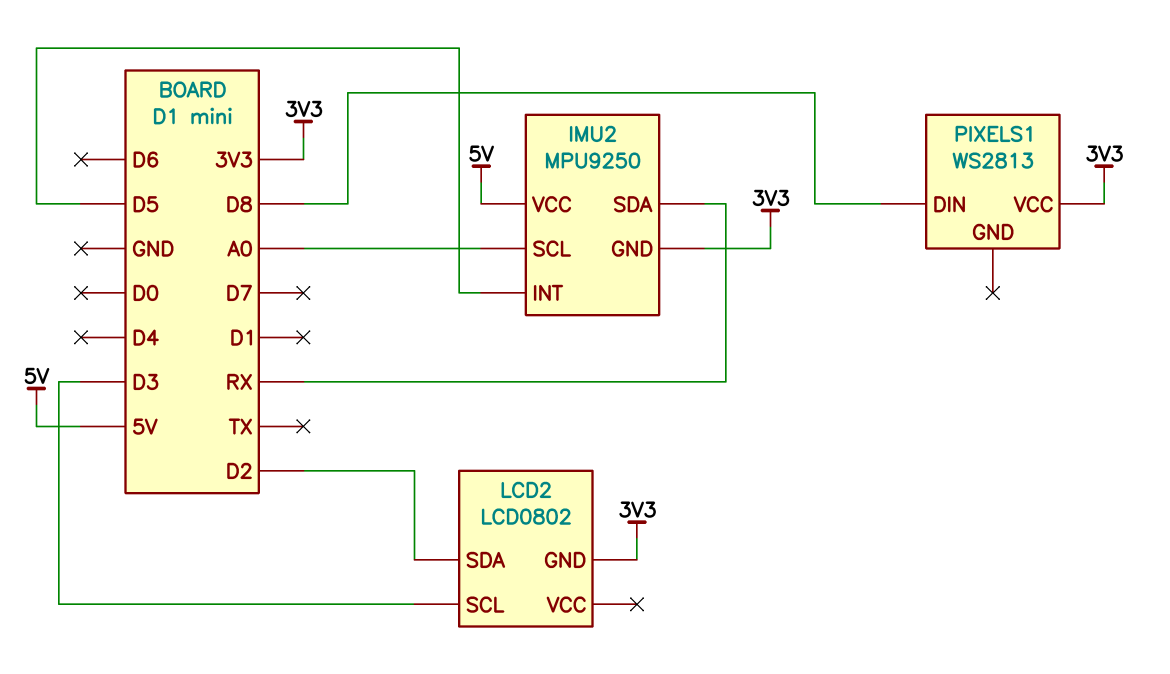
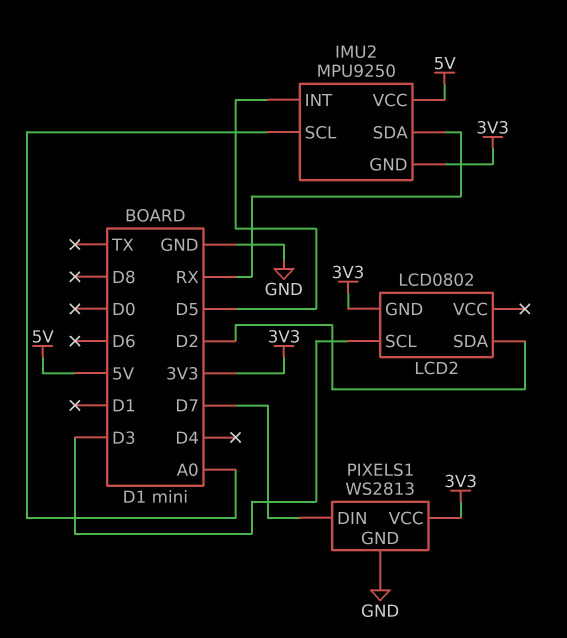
PIXELS1 pin DIN: D8 -> D7
PIXELS1 pin GND: none -> GND

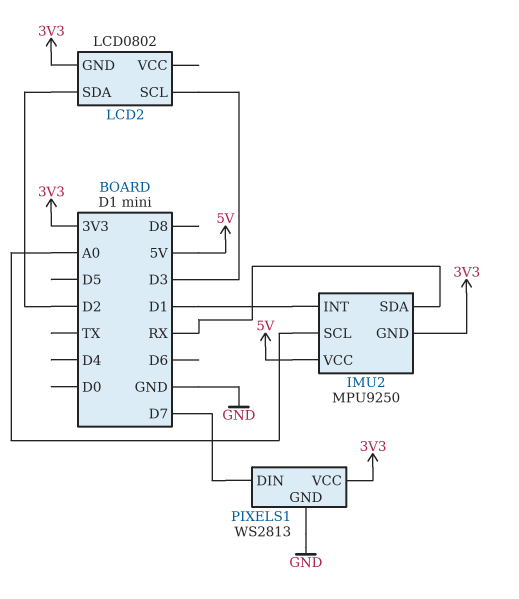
IMU2 pin INT: D5 -> D1

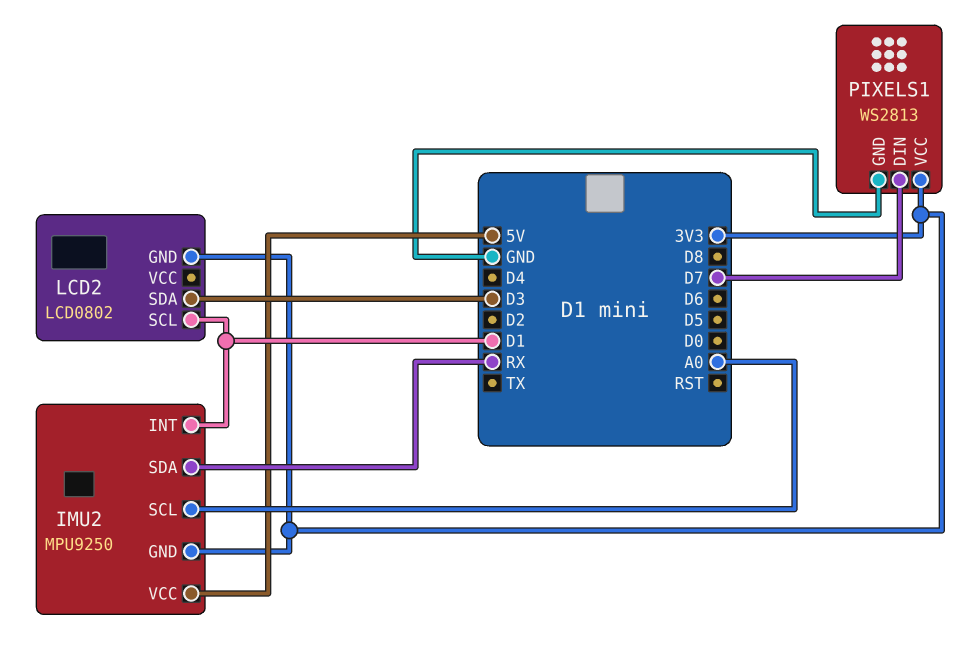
LCD2 pin SCL: D3 -> D1
LCD2 pin SDA: D2 -> D3

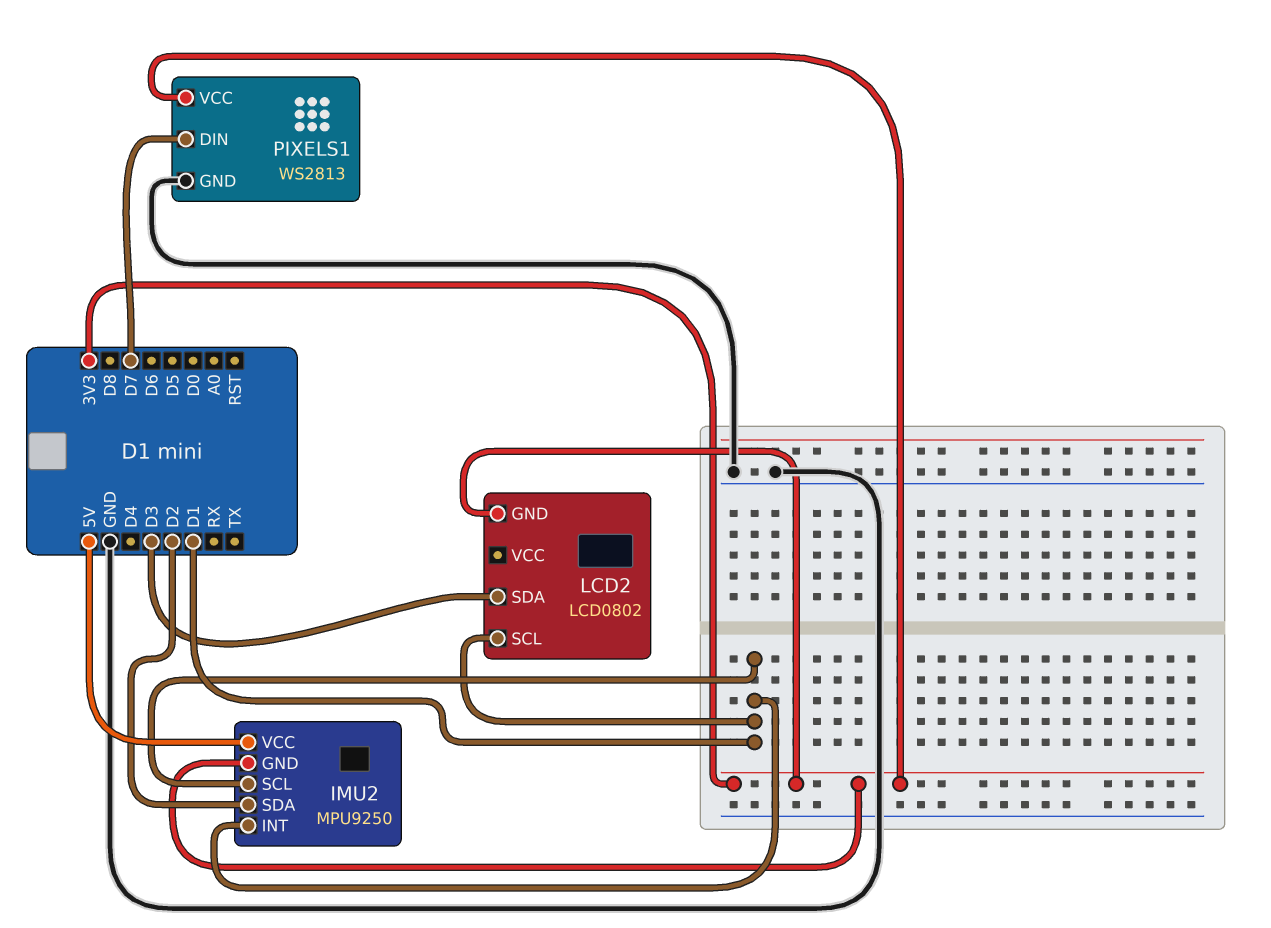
IMU2 pin SCL: A0 -> D1
IMU2 pin SDA: RX -> D2

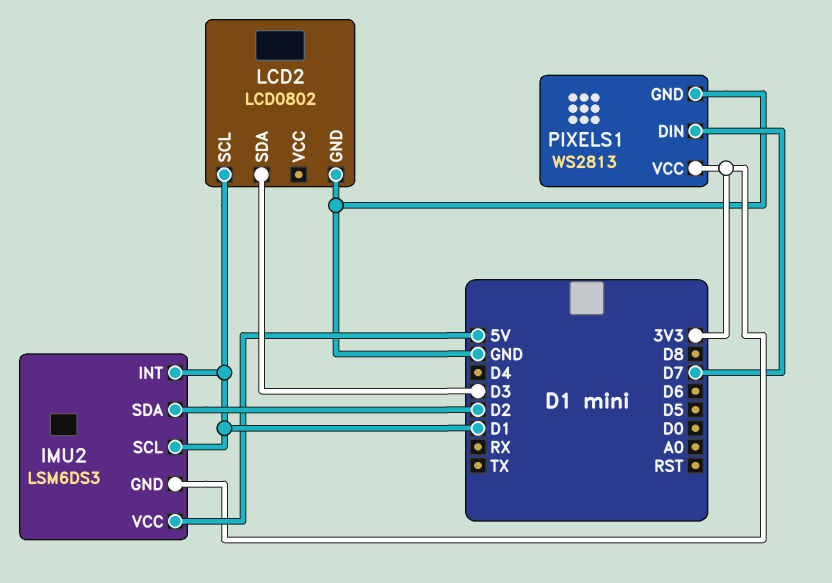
IMU2: MPU9250 -> LSM6DS3
LCD2 pin GND: 3V3 -> GND

